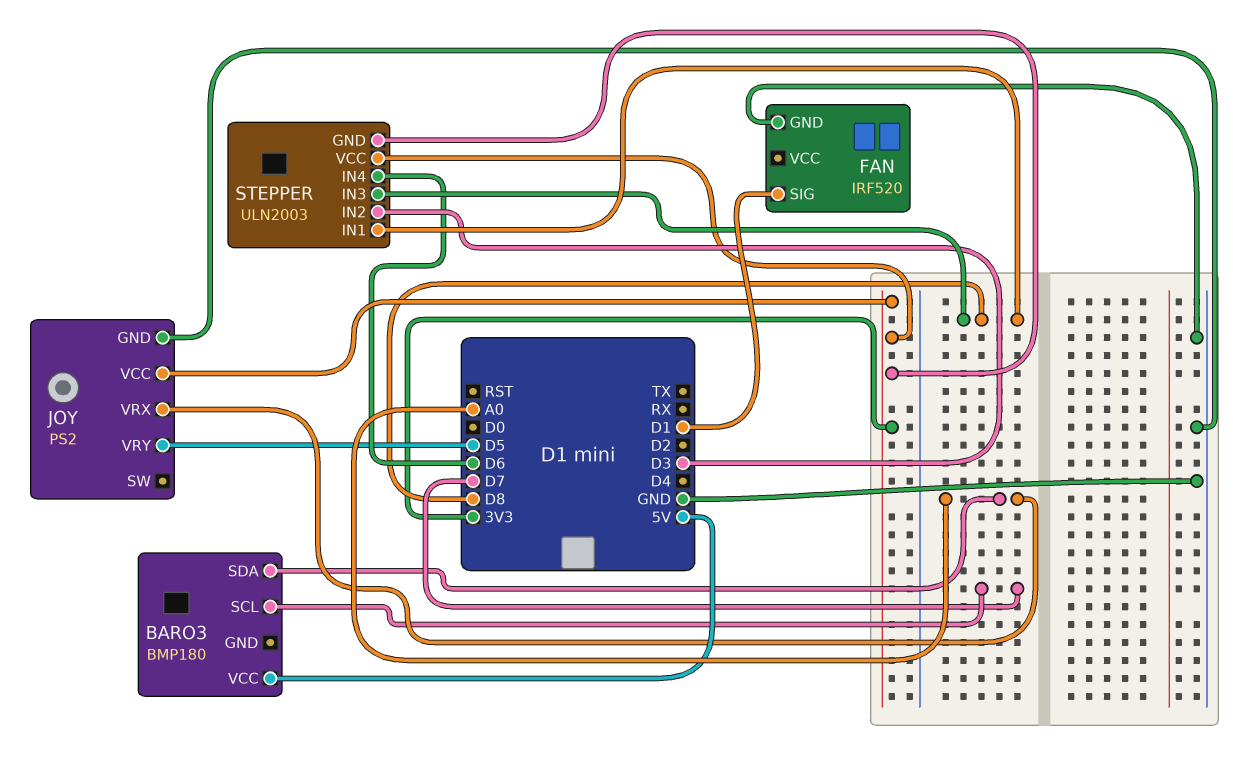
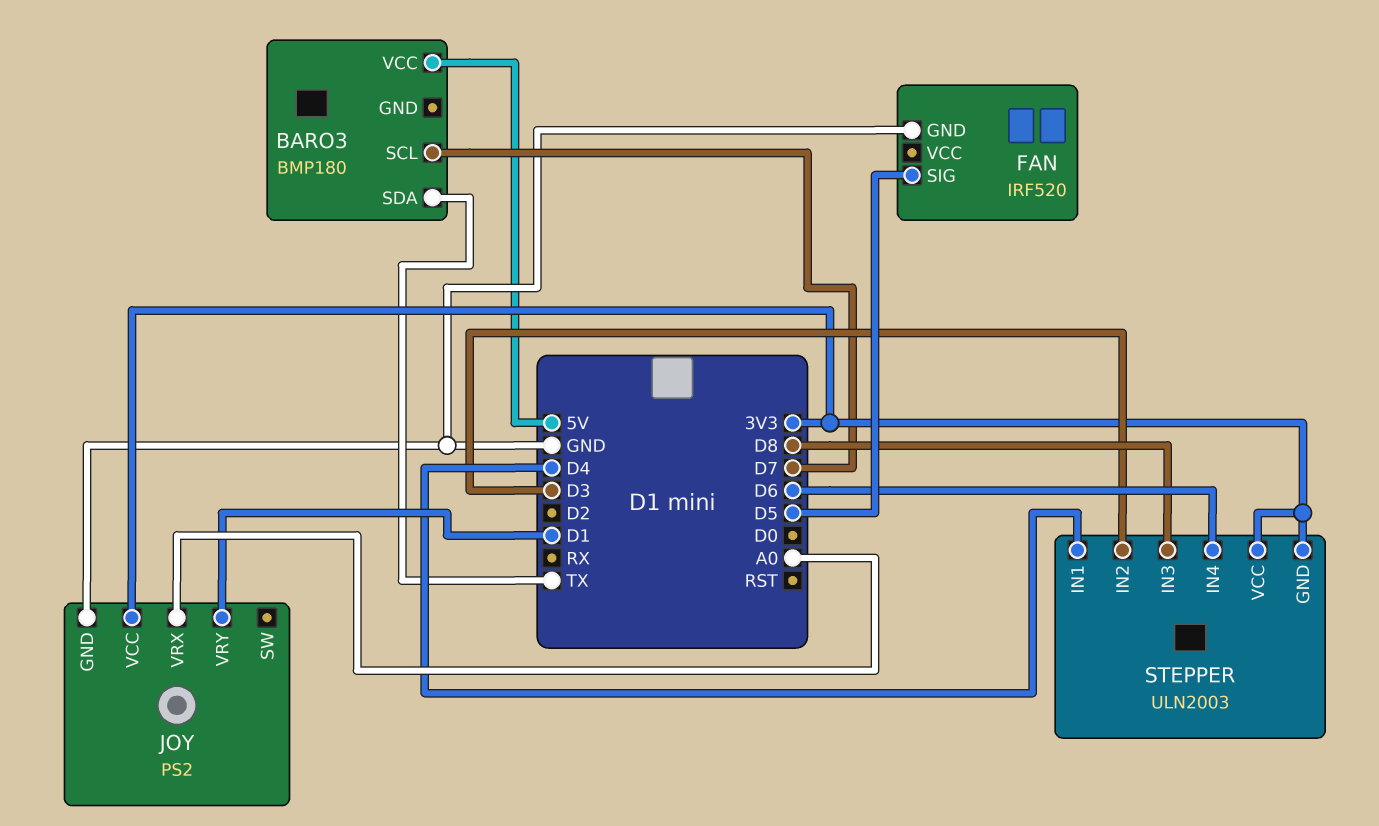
BARO3 pin SDA: A0 -> TX
FAN pin SIG: D1 -> D5
JOY pin VRY: D5 -> D1
STEPPER pin IN1: D8 -> D4

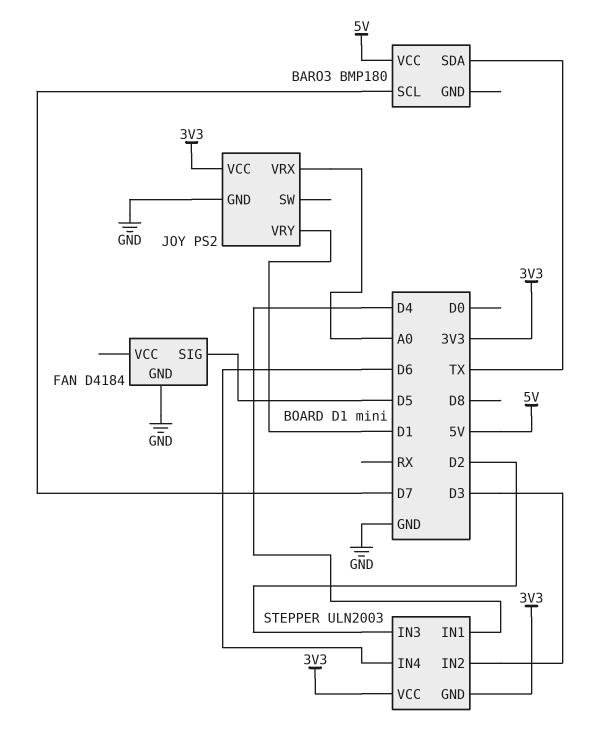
FAN: IRF520 -> D4184
STEPPER pin IN3: D8 -> D2

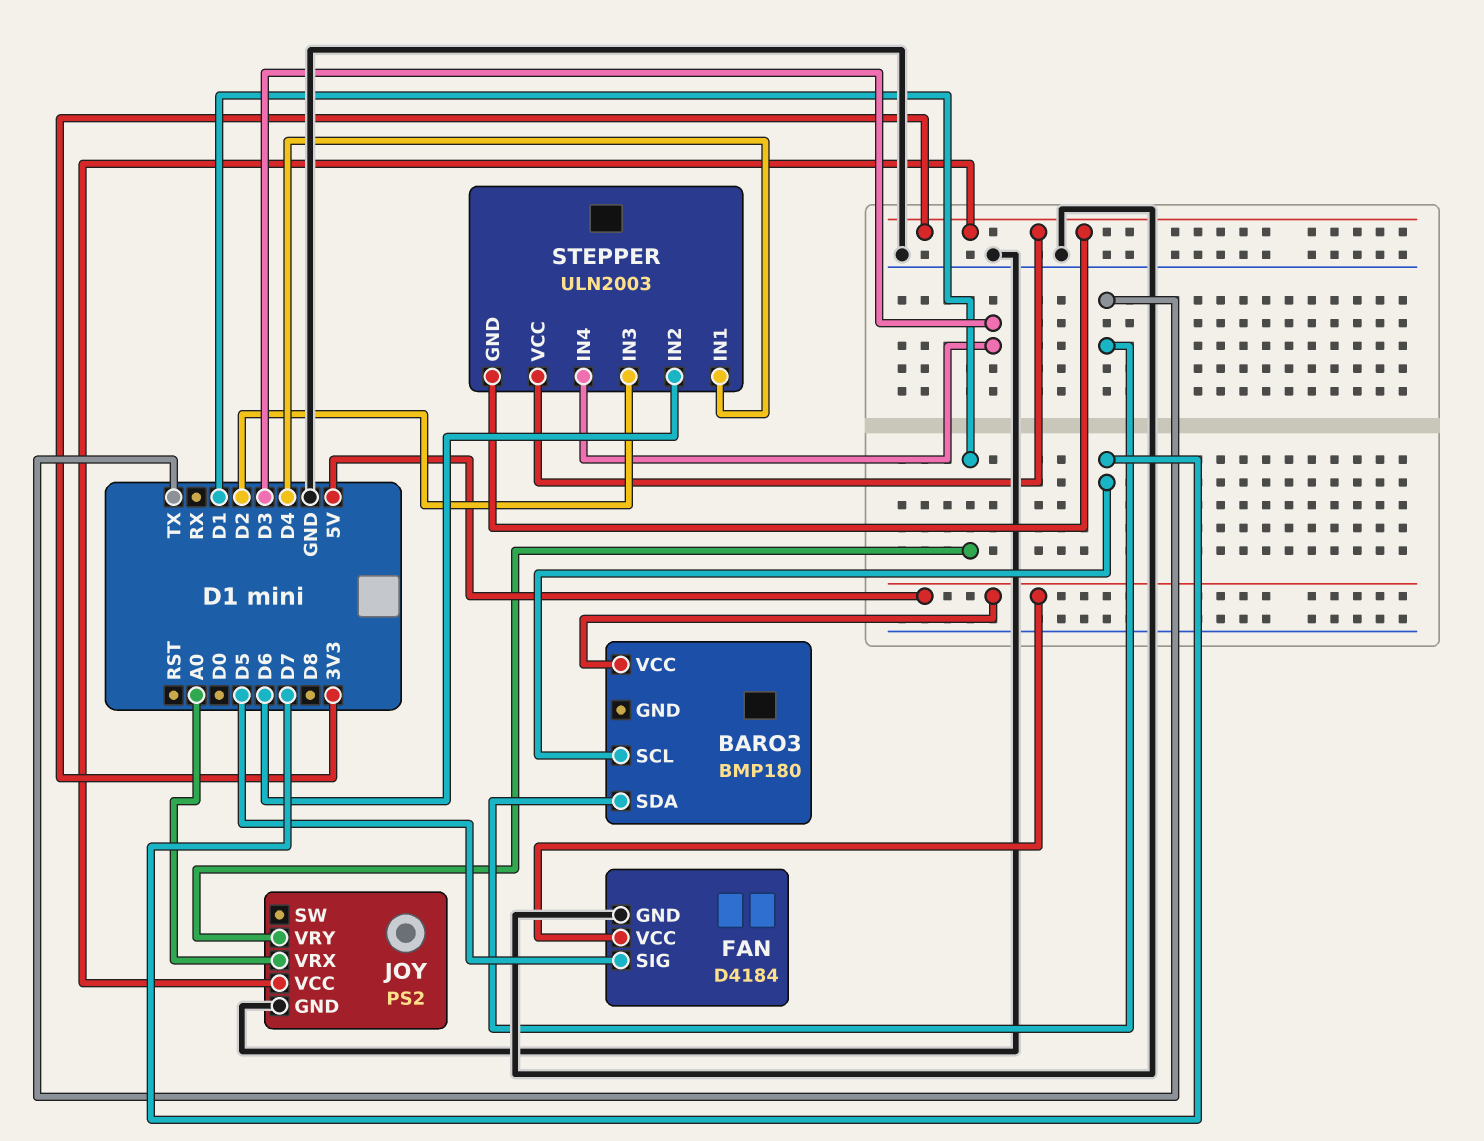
FAN pin VCC: none -> 5V
STEPPER pin IN2: D3 -> D6
STEPPER pin IN4: D6 -> D3

